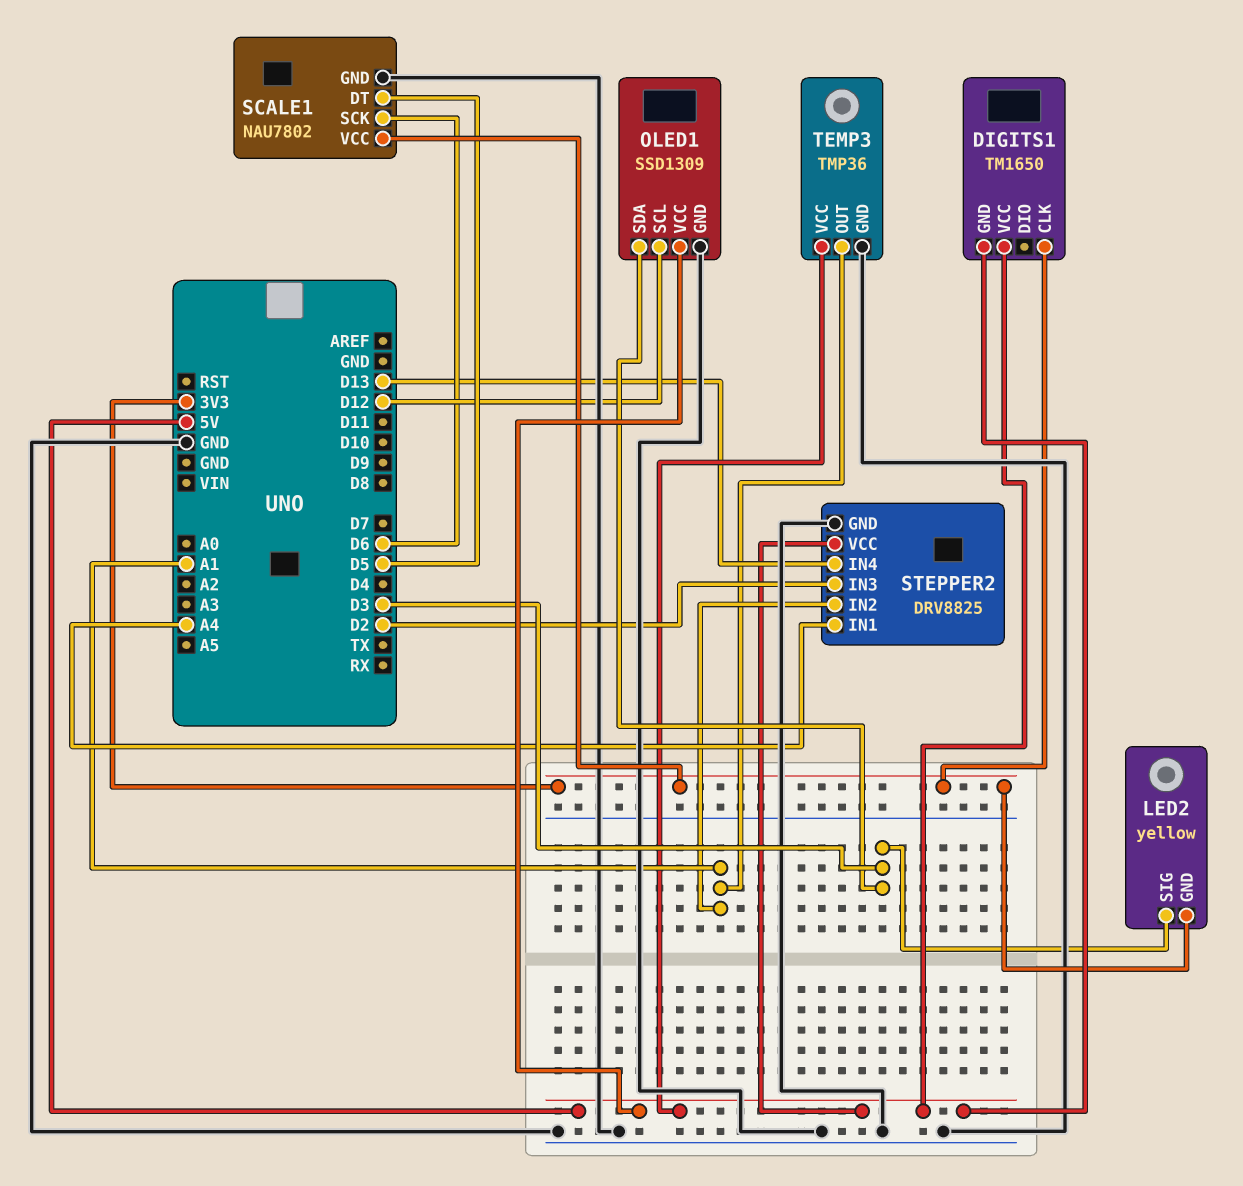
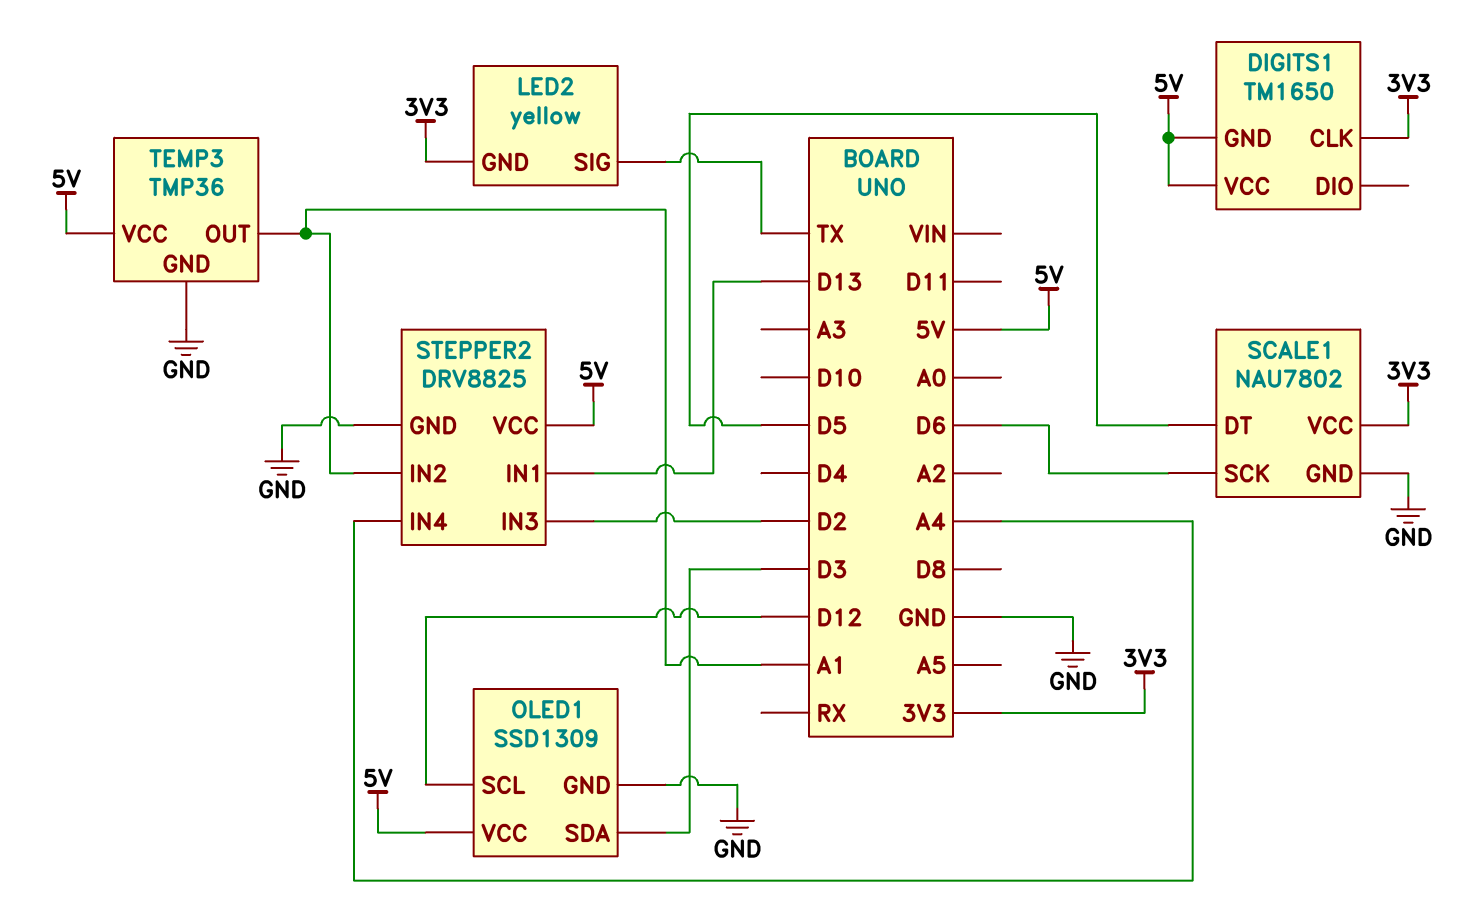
LED2 pin SIG: D3 -> TX
STEPPER2 pin IN1: A4 -> D13
STEPPER2 pin IN4: D13 -> A4

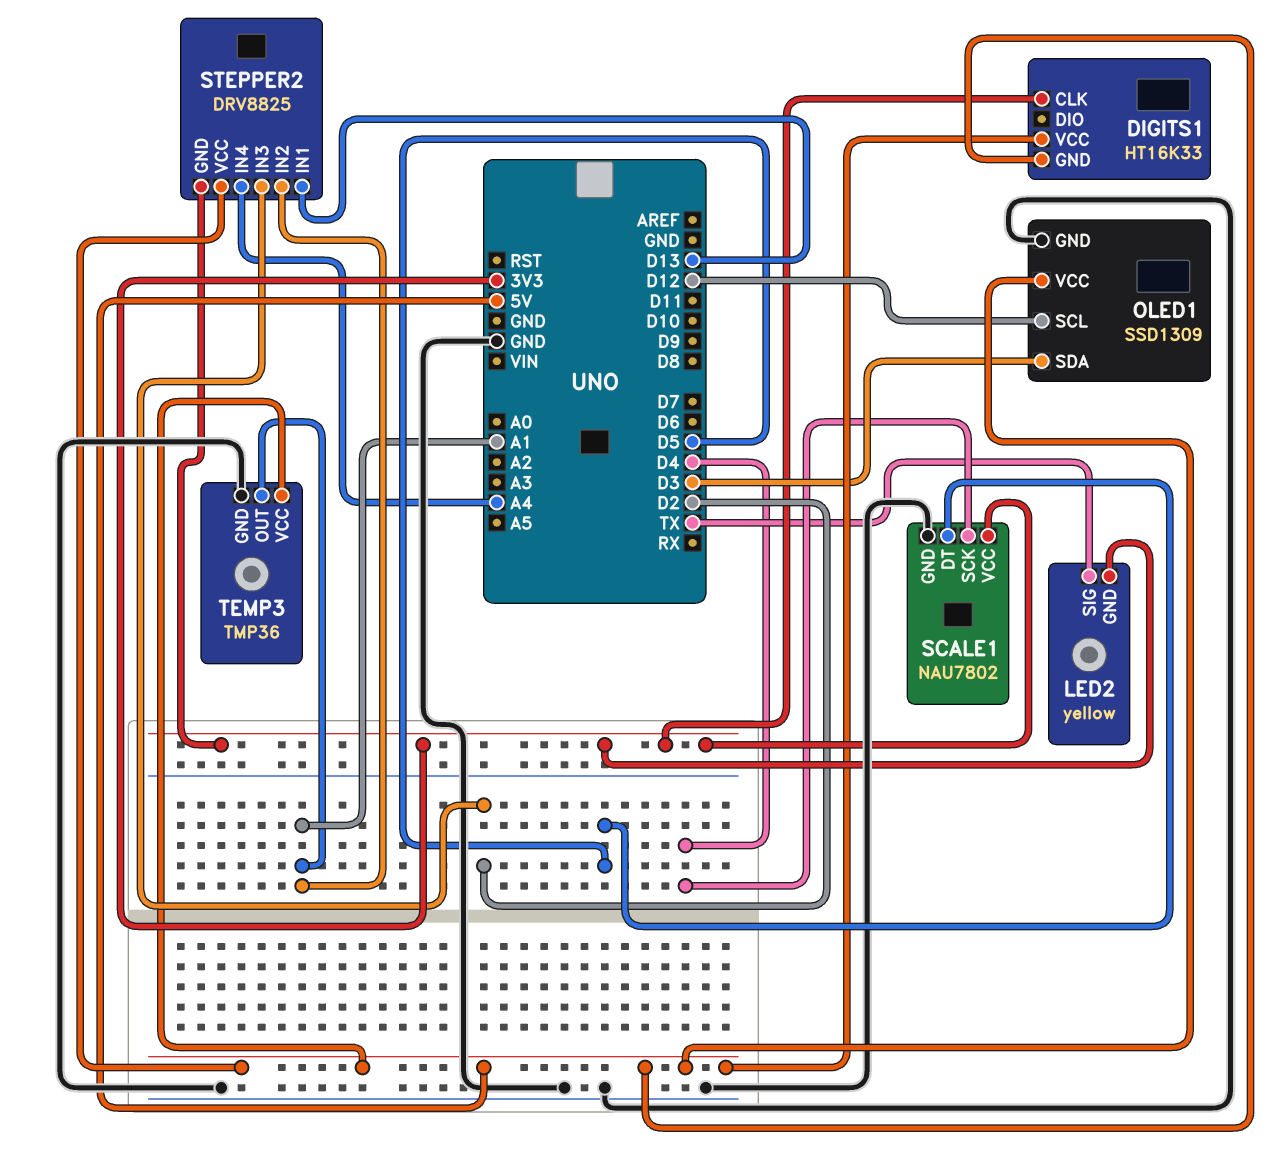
DIGITS1: TM1650 -> HT16K33
SCALE1 pin SCK: D6 -> D4
STEPPER2 pin GND: GND -> 3V3

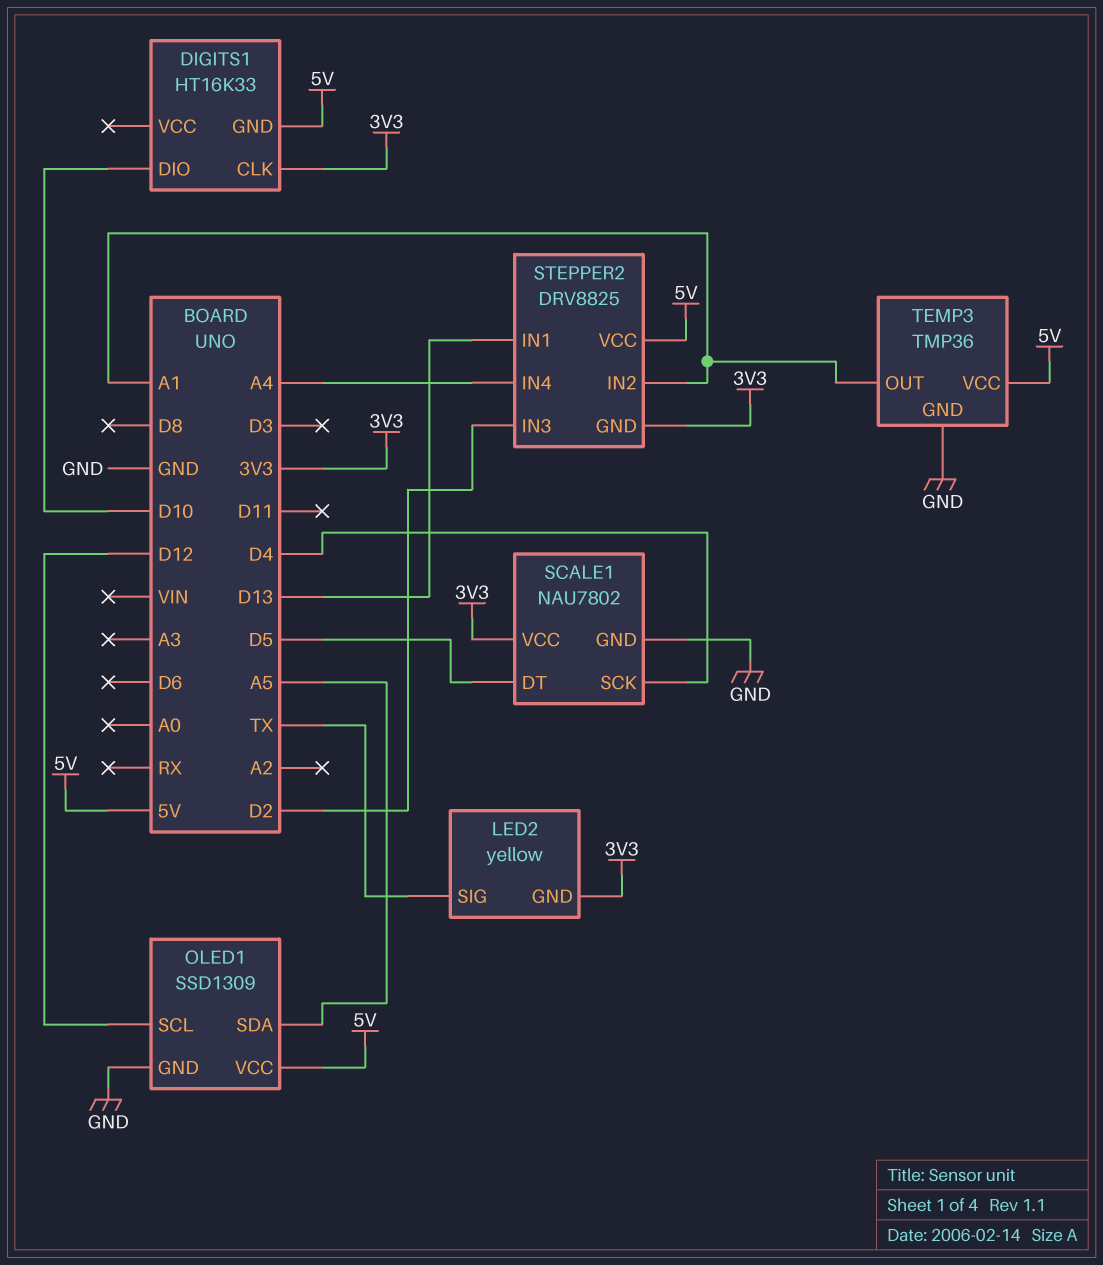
DIGITS1 pin DIO: none -> D10
DIGITS1 pin VCC: 5V -> none
OLED1 pin SDA: D3 -> A5

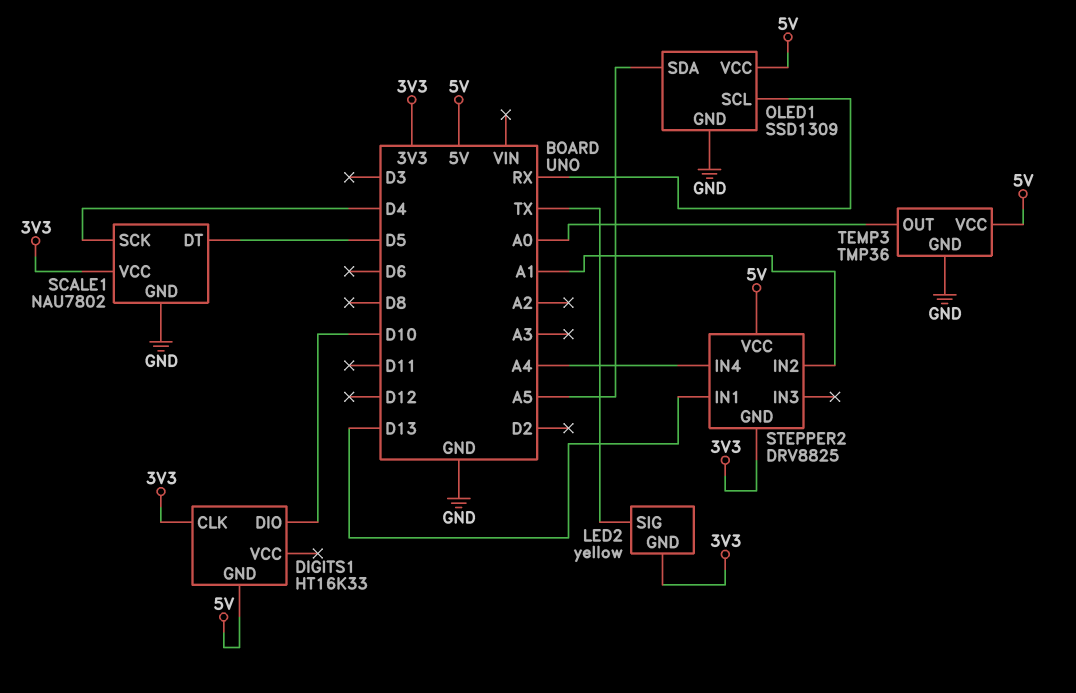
OLED1 pin SCL: D12 -> RX
STEPPER2 pin IN3: D2 -> none
TEMP3 pin OUT: A1 -> A0

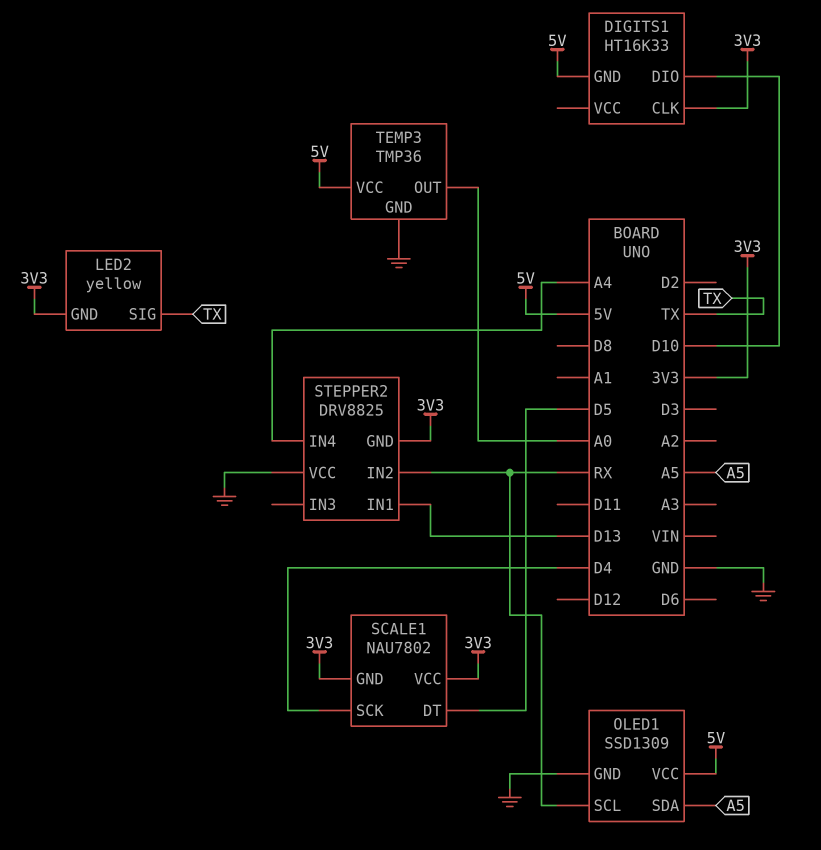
SCALE1 pin GND: GND -> 3V3
STEPPER2 pin IN2: A1 -> RX
STEPPER2 pin VCC: 5V -> GND

